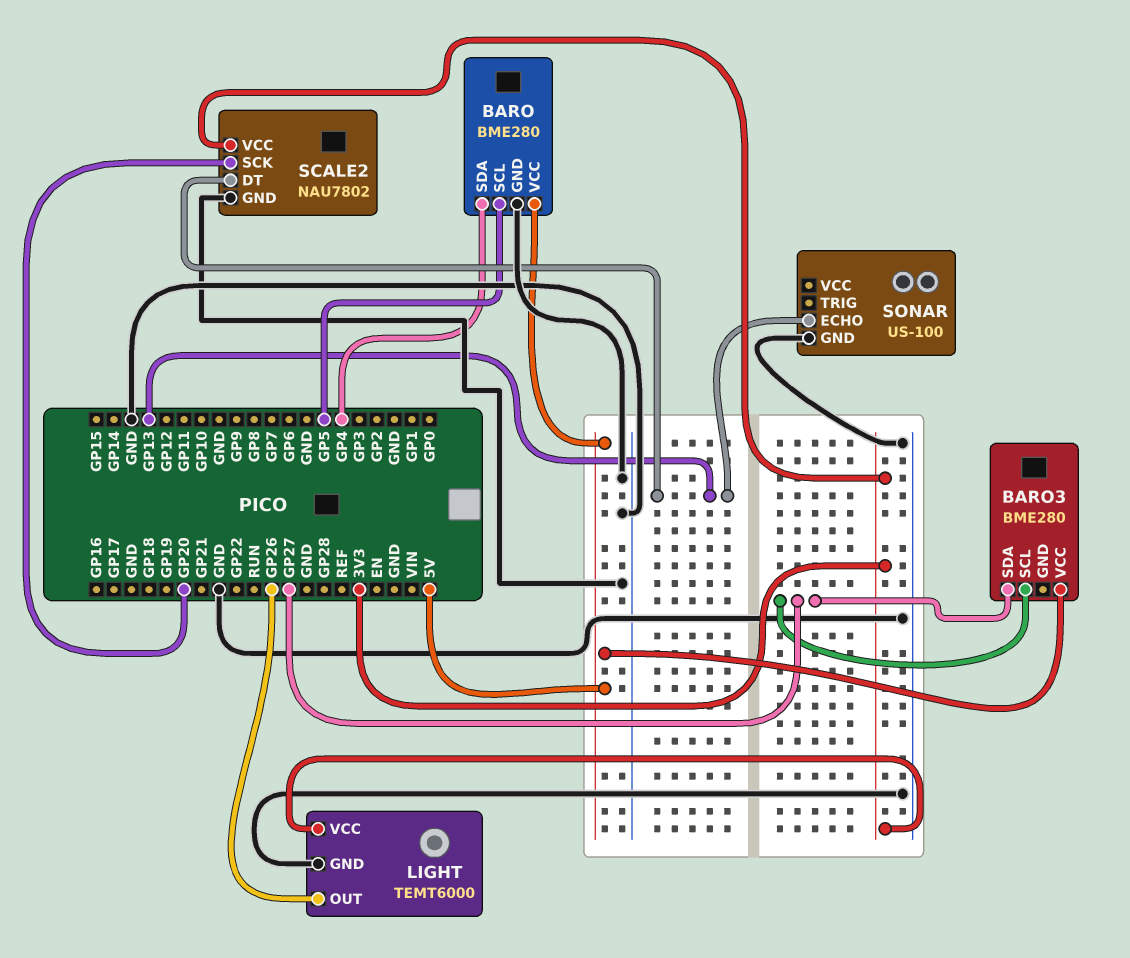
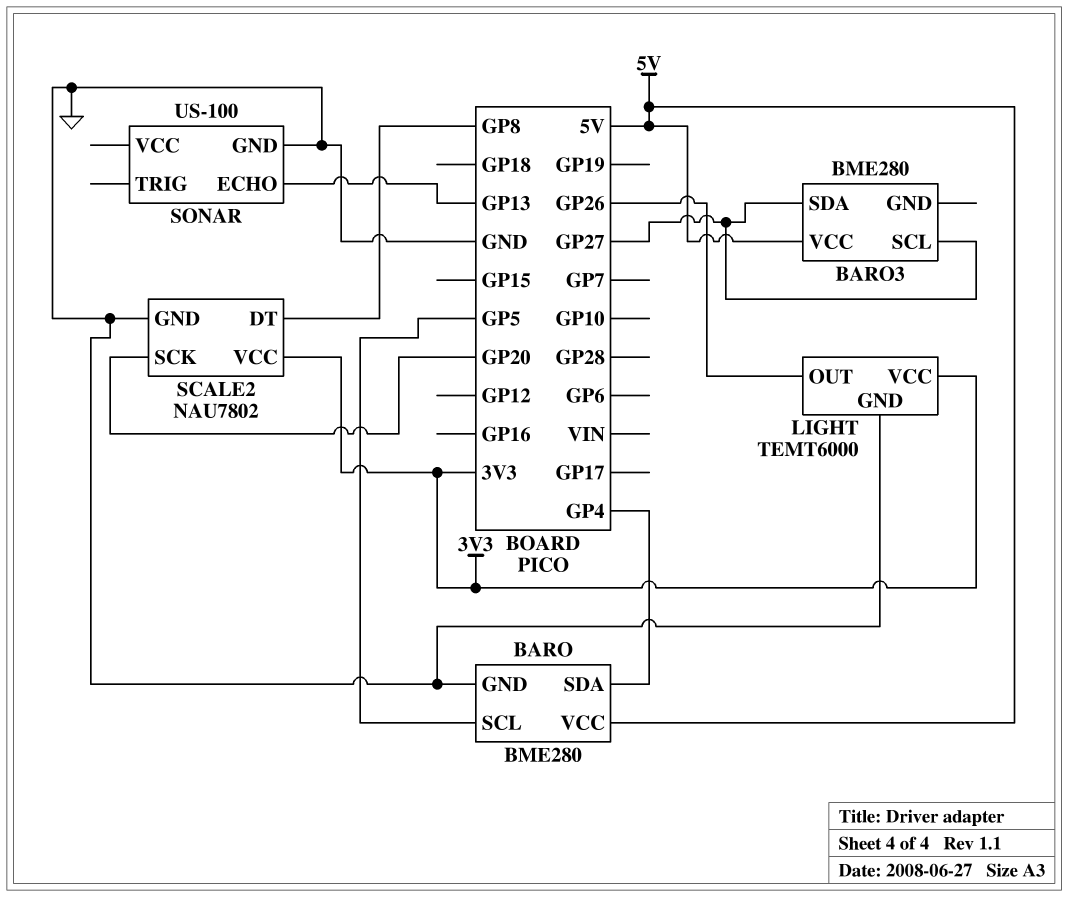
SCALE2 pin DT: GP13 -> GP8

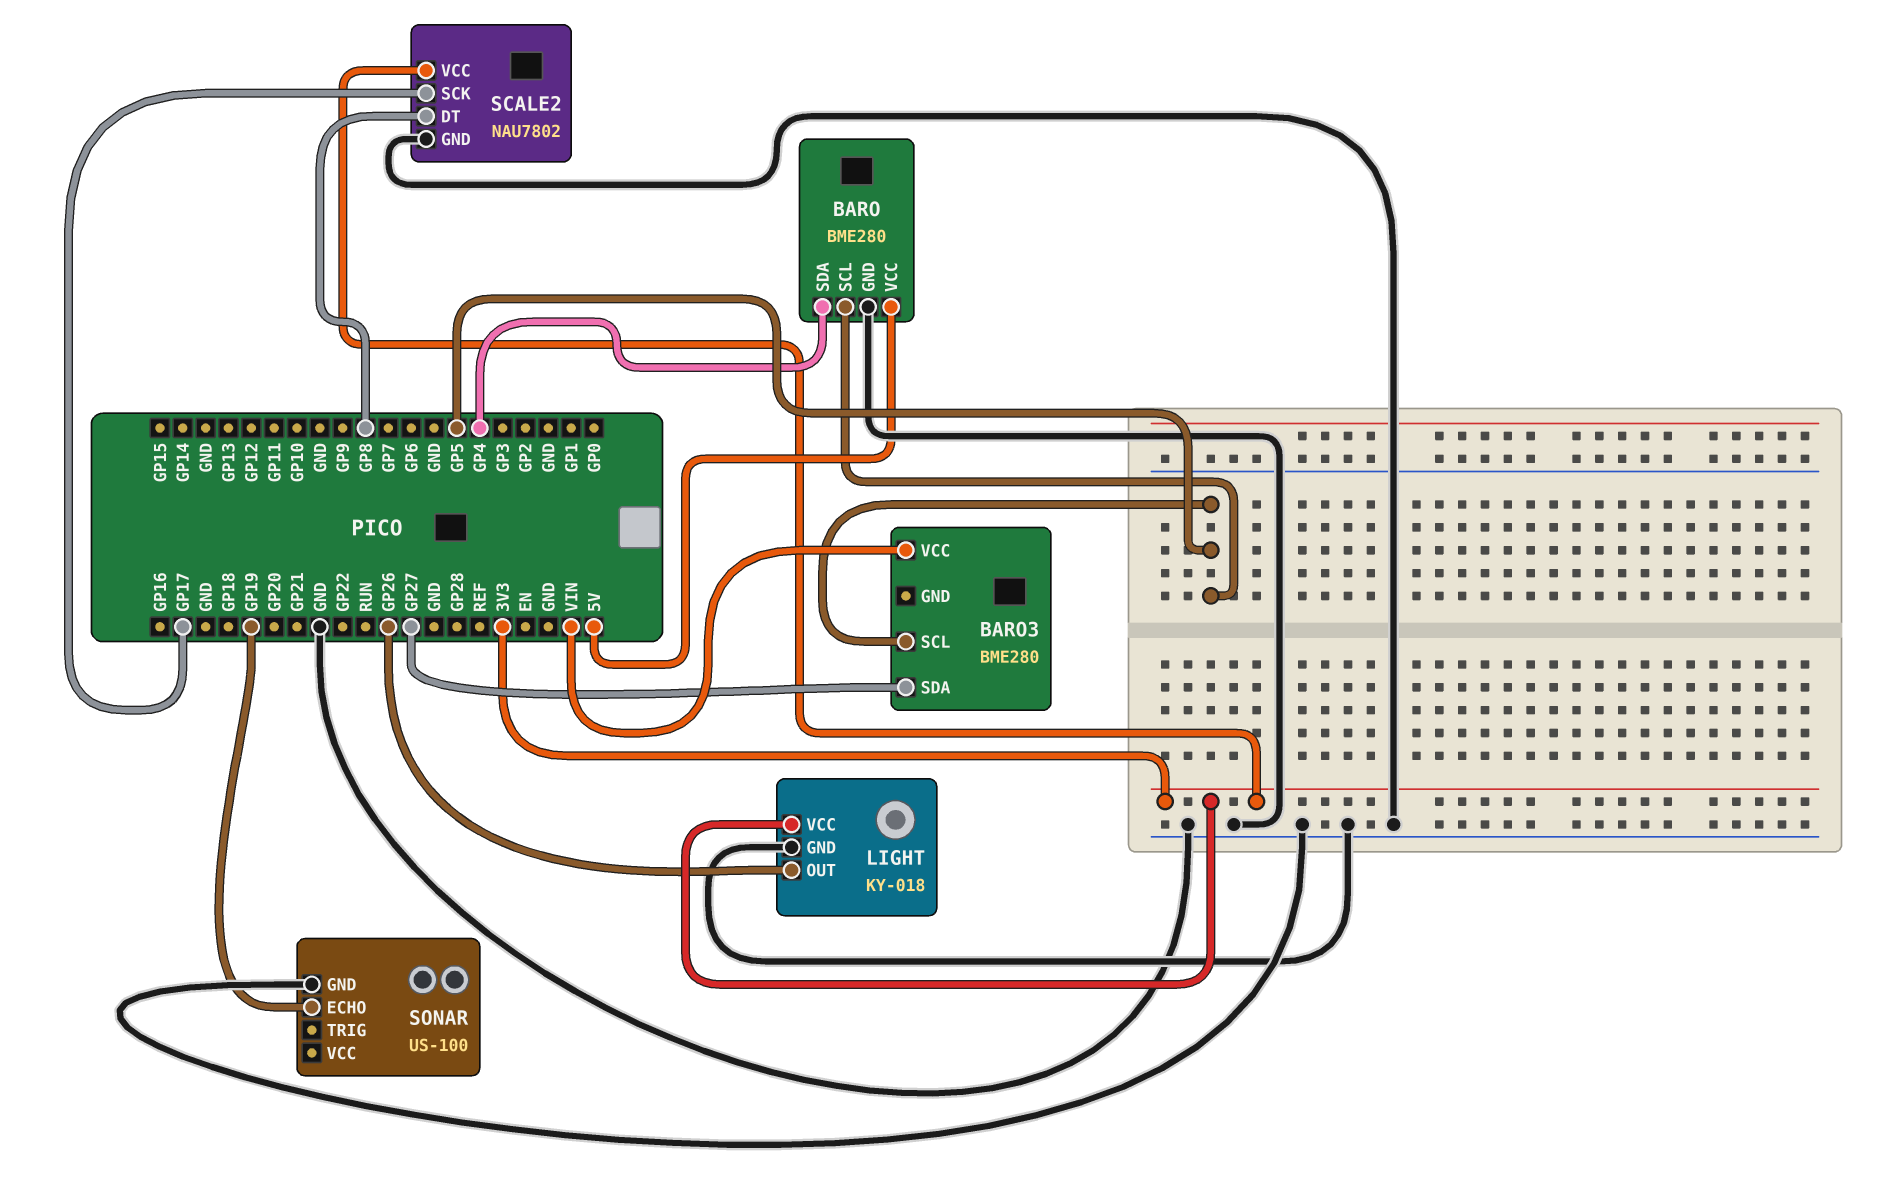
BARO3 pin SCL: GP27 -> GP5
BARO3 pin VCC: 5V -> VIN
LIGHT: TEMT6000 -> KY-018
SCALE2 pin SCK: GP20 -> GP17
SONAR pin ECHO: GP13 -> GP19

